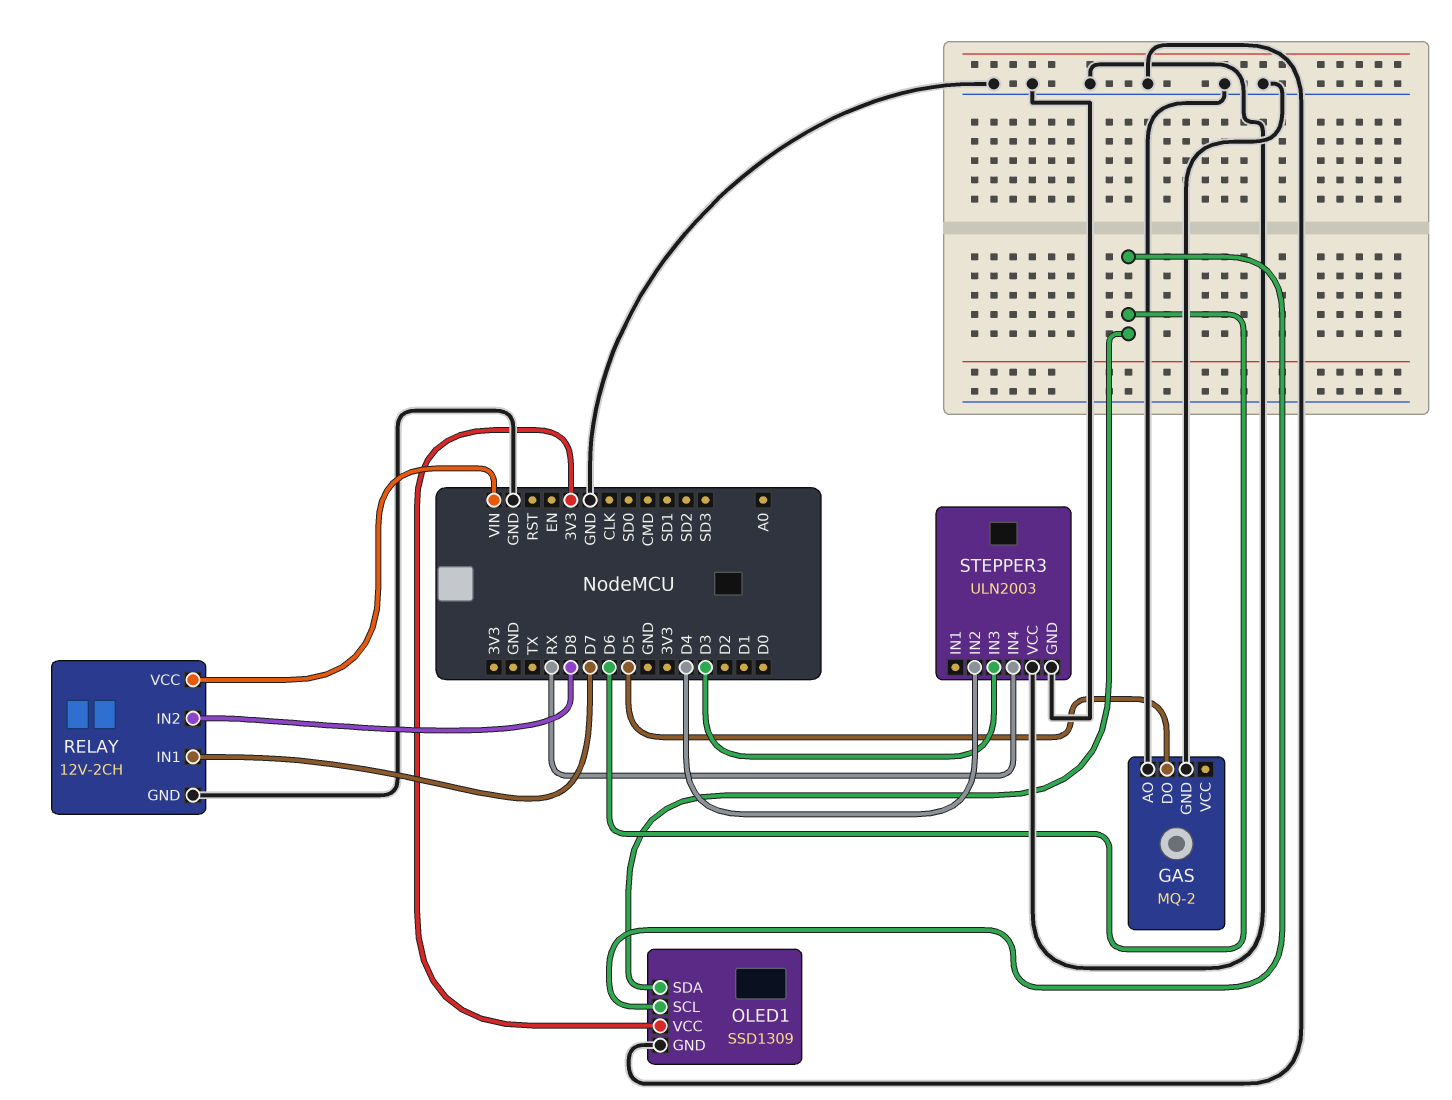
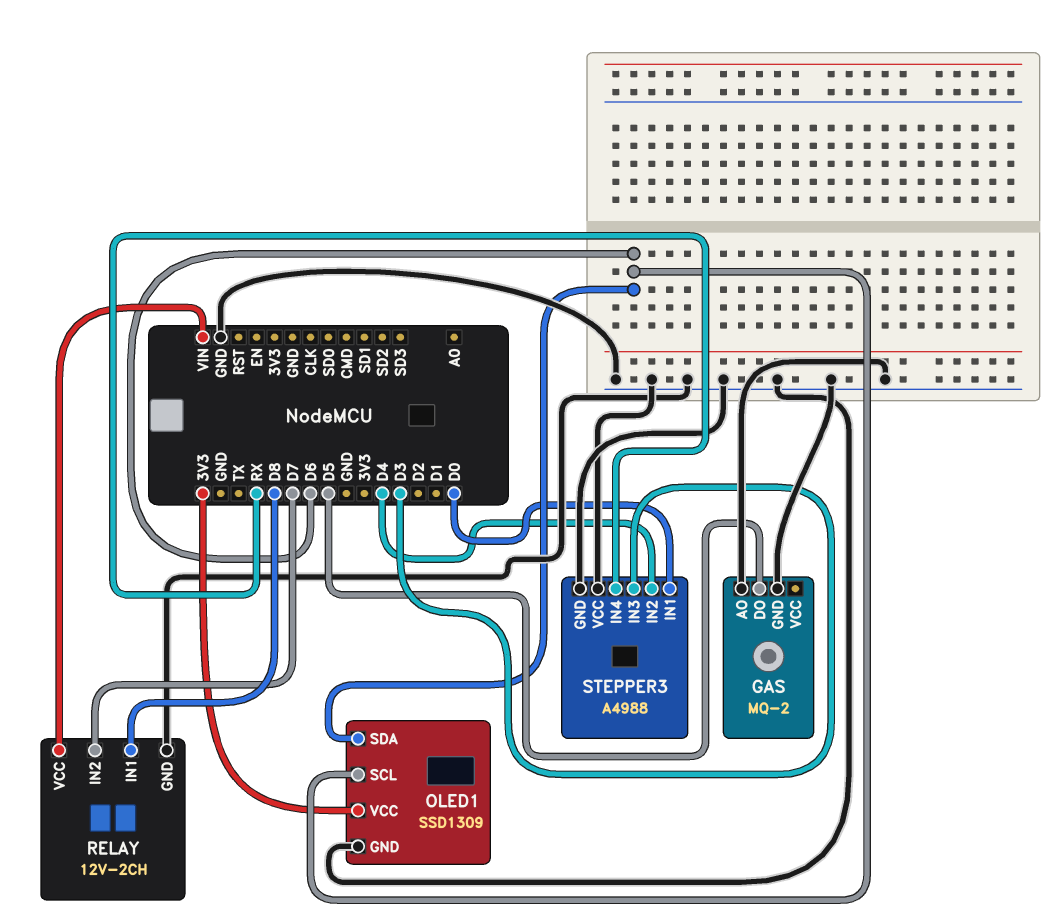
RELAY pin IN1: D7 -> D8
RELAY pin IN2: D8 -> D7
STEPPER3: ULN2003 -> A4988
STEPPER3 pin IN1: none -> D0

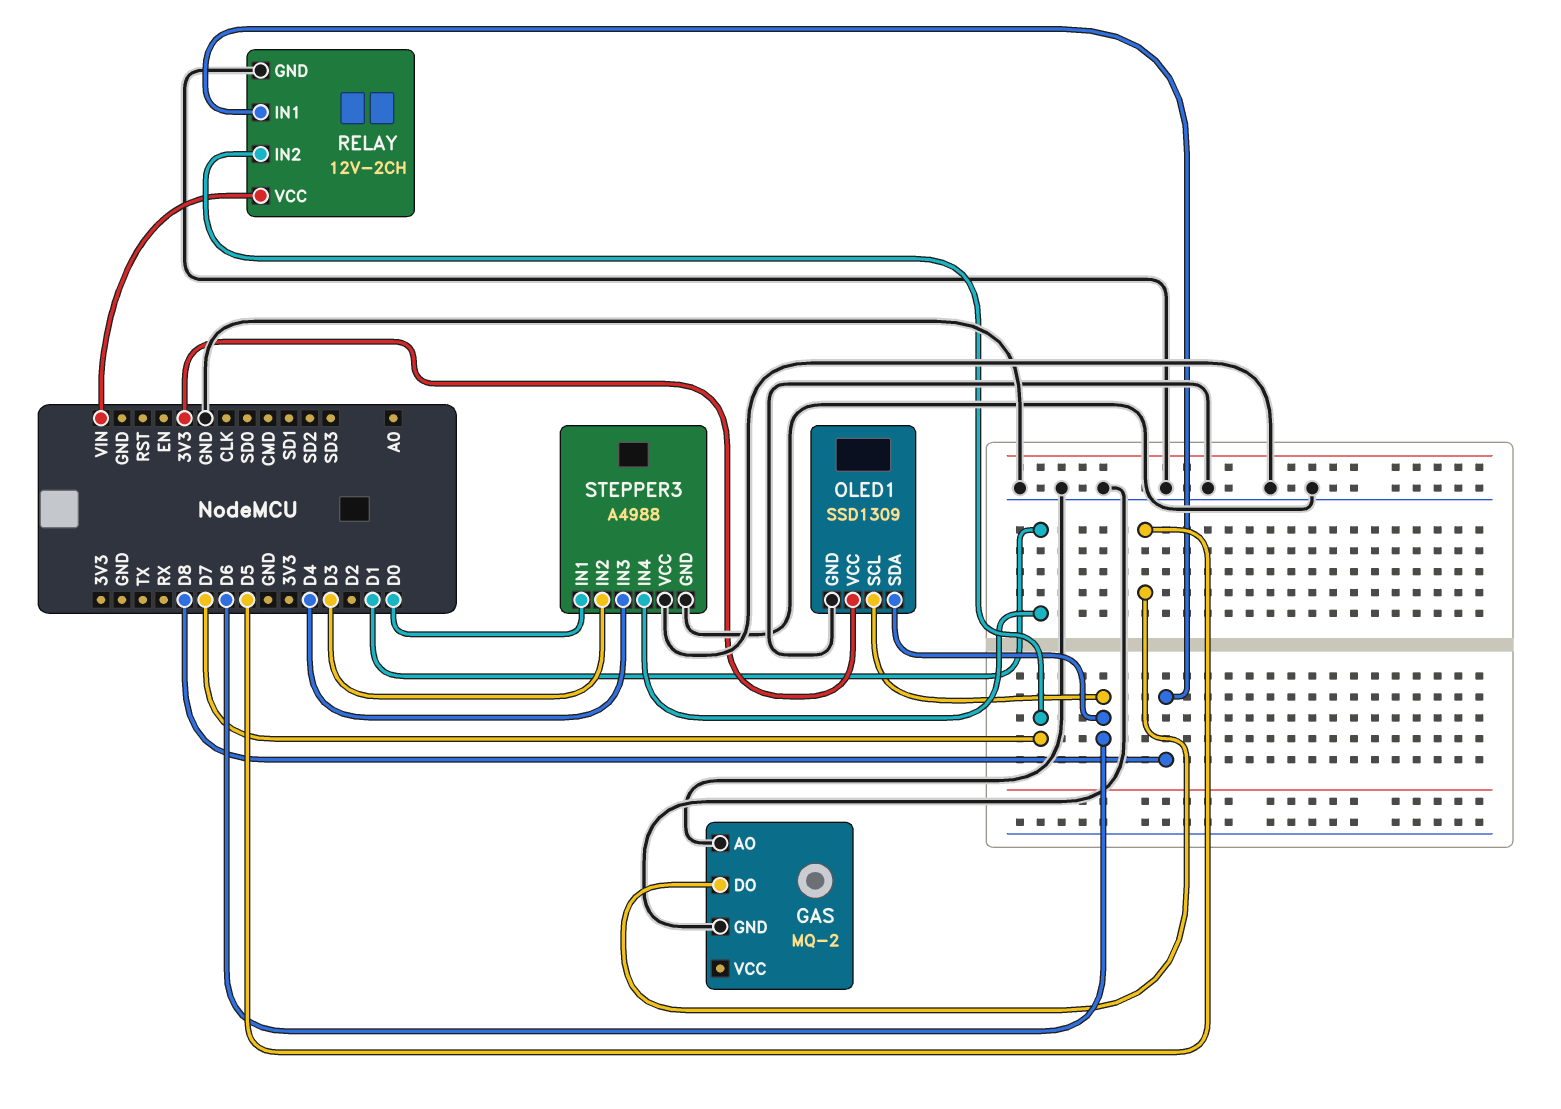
STEPPER3 pin IN2: D4 -> D3
STEPPER3 pin IN3: D3 -> D4
STEPPER3 pin IN4: RX -> D1

